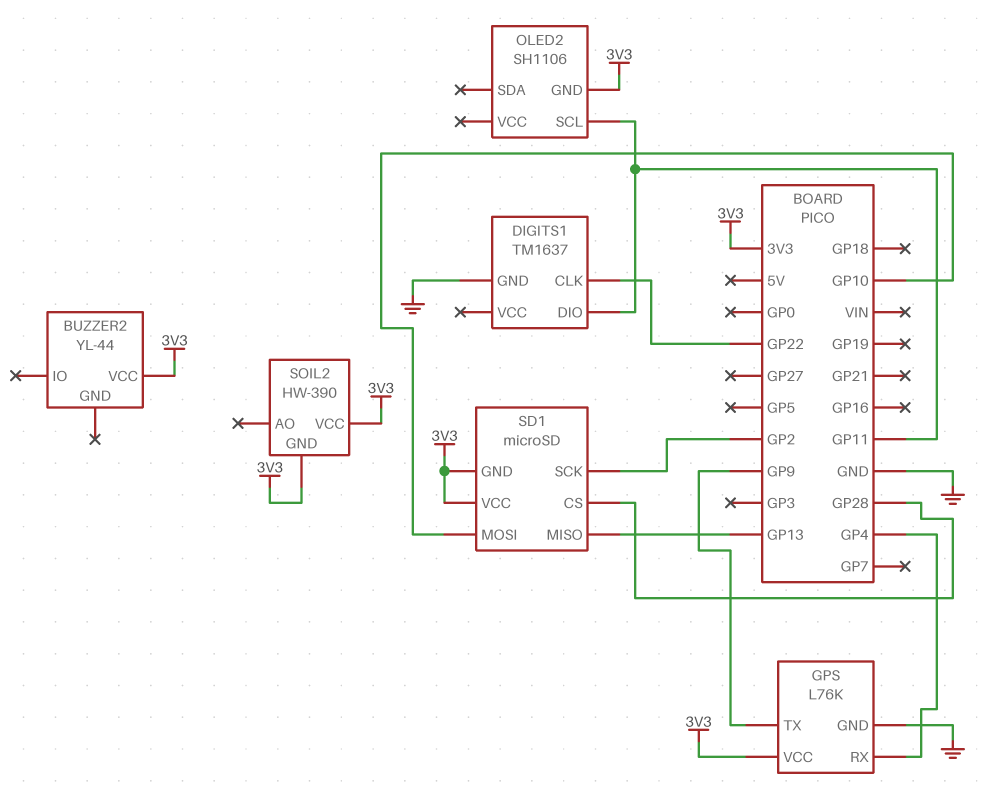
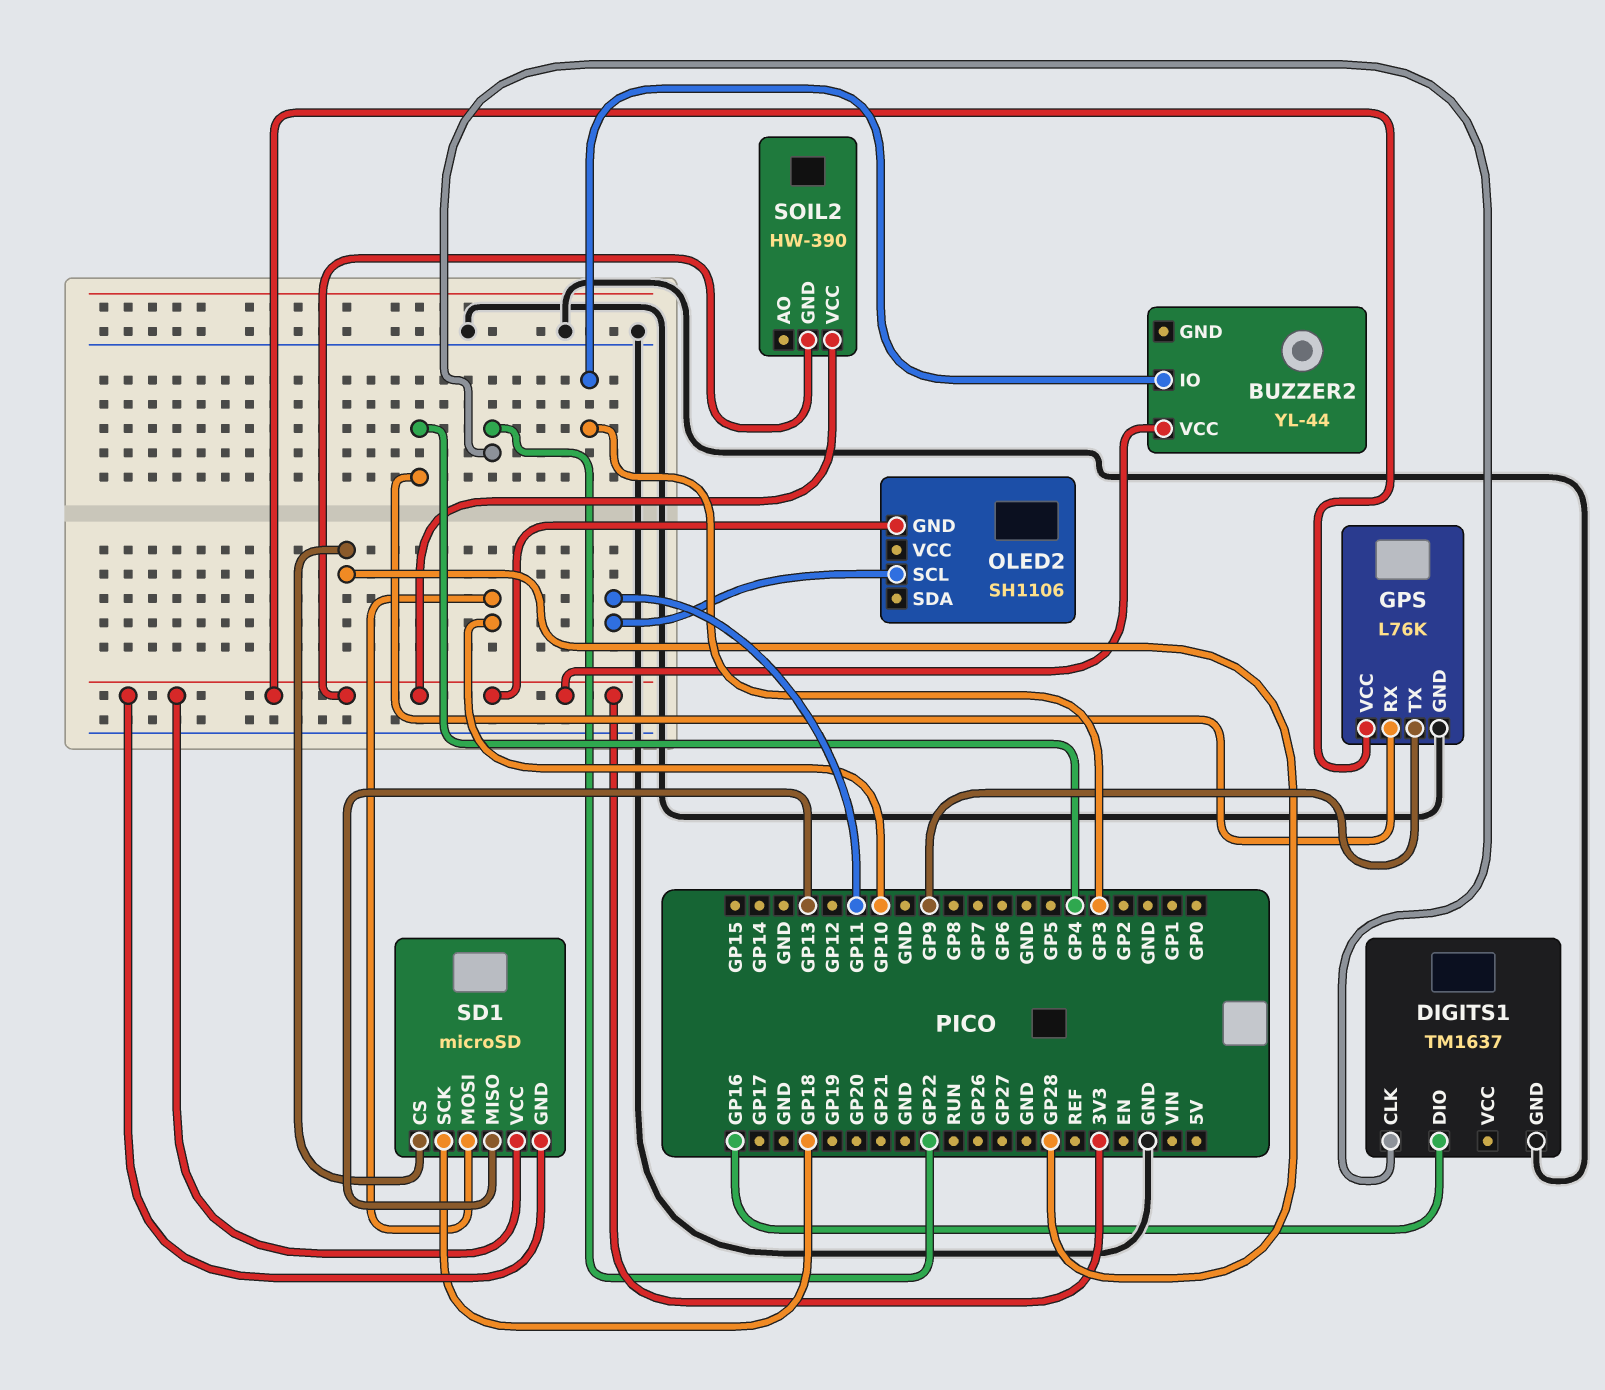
BUZZER2 pin IO: none -> GP3
DIGITS1 pin DIO: GP11 -> GP16
SD1 pin SCK: GP2 -> GP18

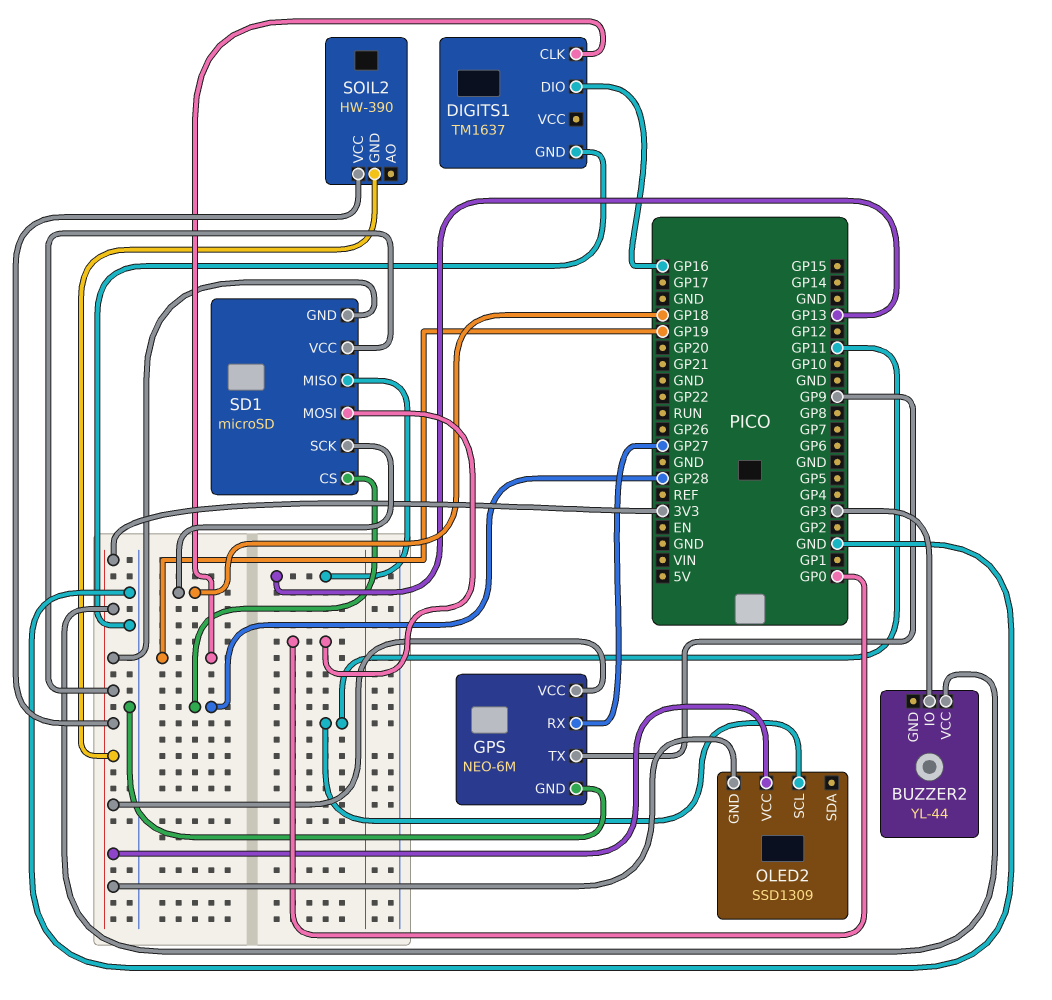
DIGITS1 pin CLK: GP22 -> GP19
GPS: L76K -> NEO-6M
GPS pin RX: GP4 -> GP27
OLED2: SH1106 -> SSD1309
OLED2 pin VCC: none -> 3V3
SD1 pin MOSI: GP10 -> GP0

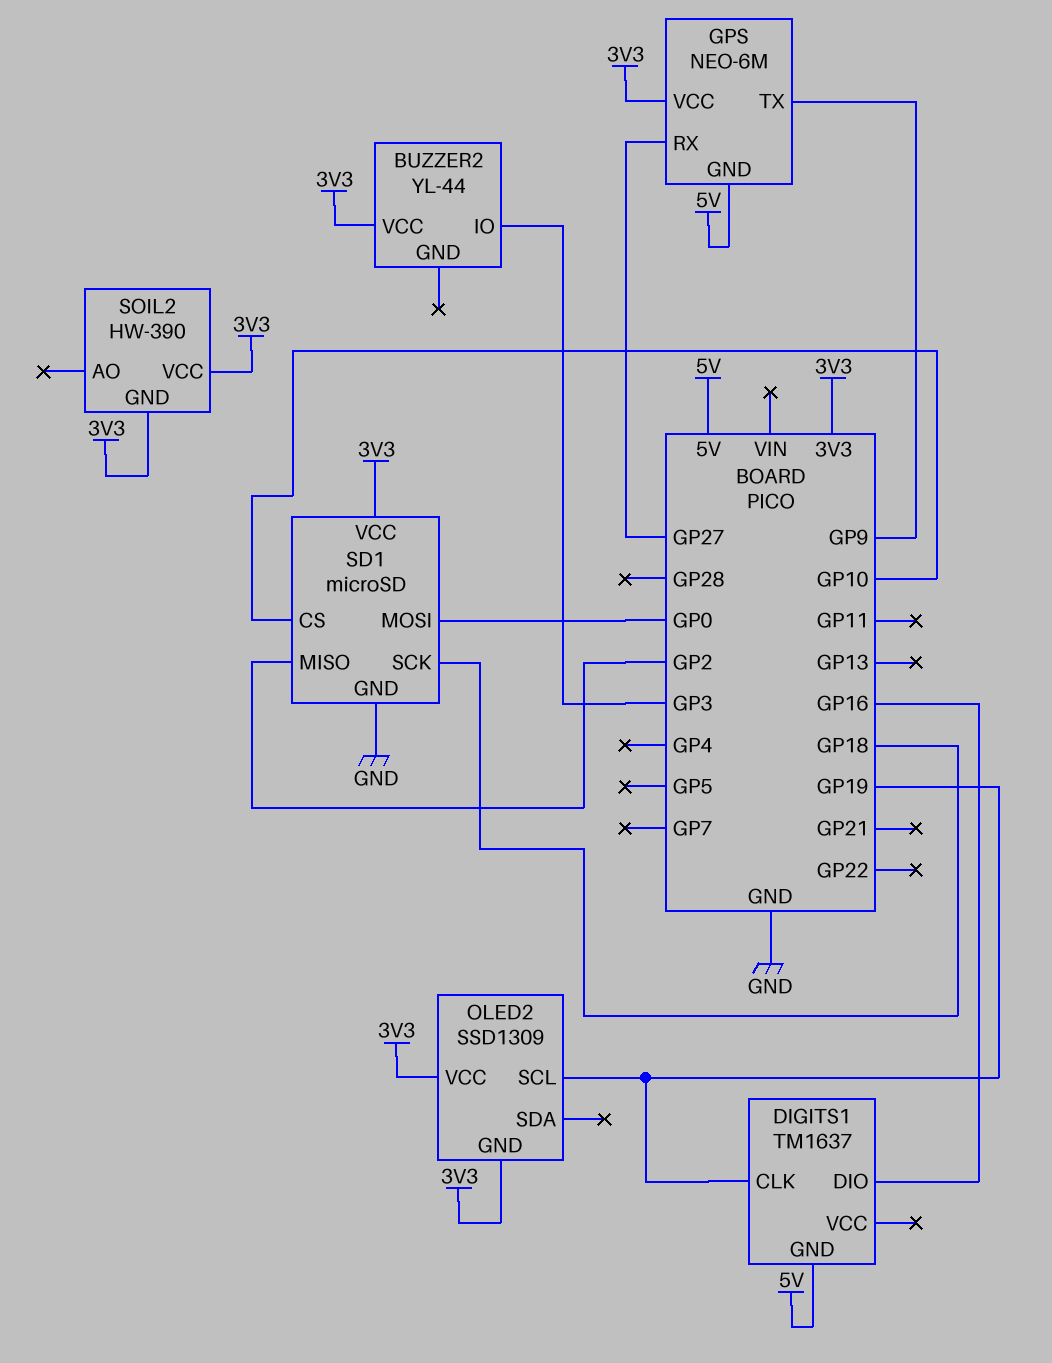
DIGITS1 pin GND: GND -> 5V
GPS pin GND: GND -> 5V
OLED2 pin SCL: GP11 -> GP19
SD1 pin CS: GP28 -> GP10
SD1 pin GND: 3V3 -> GND
SD1 pin MISO: GP13 -> GP2

